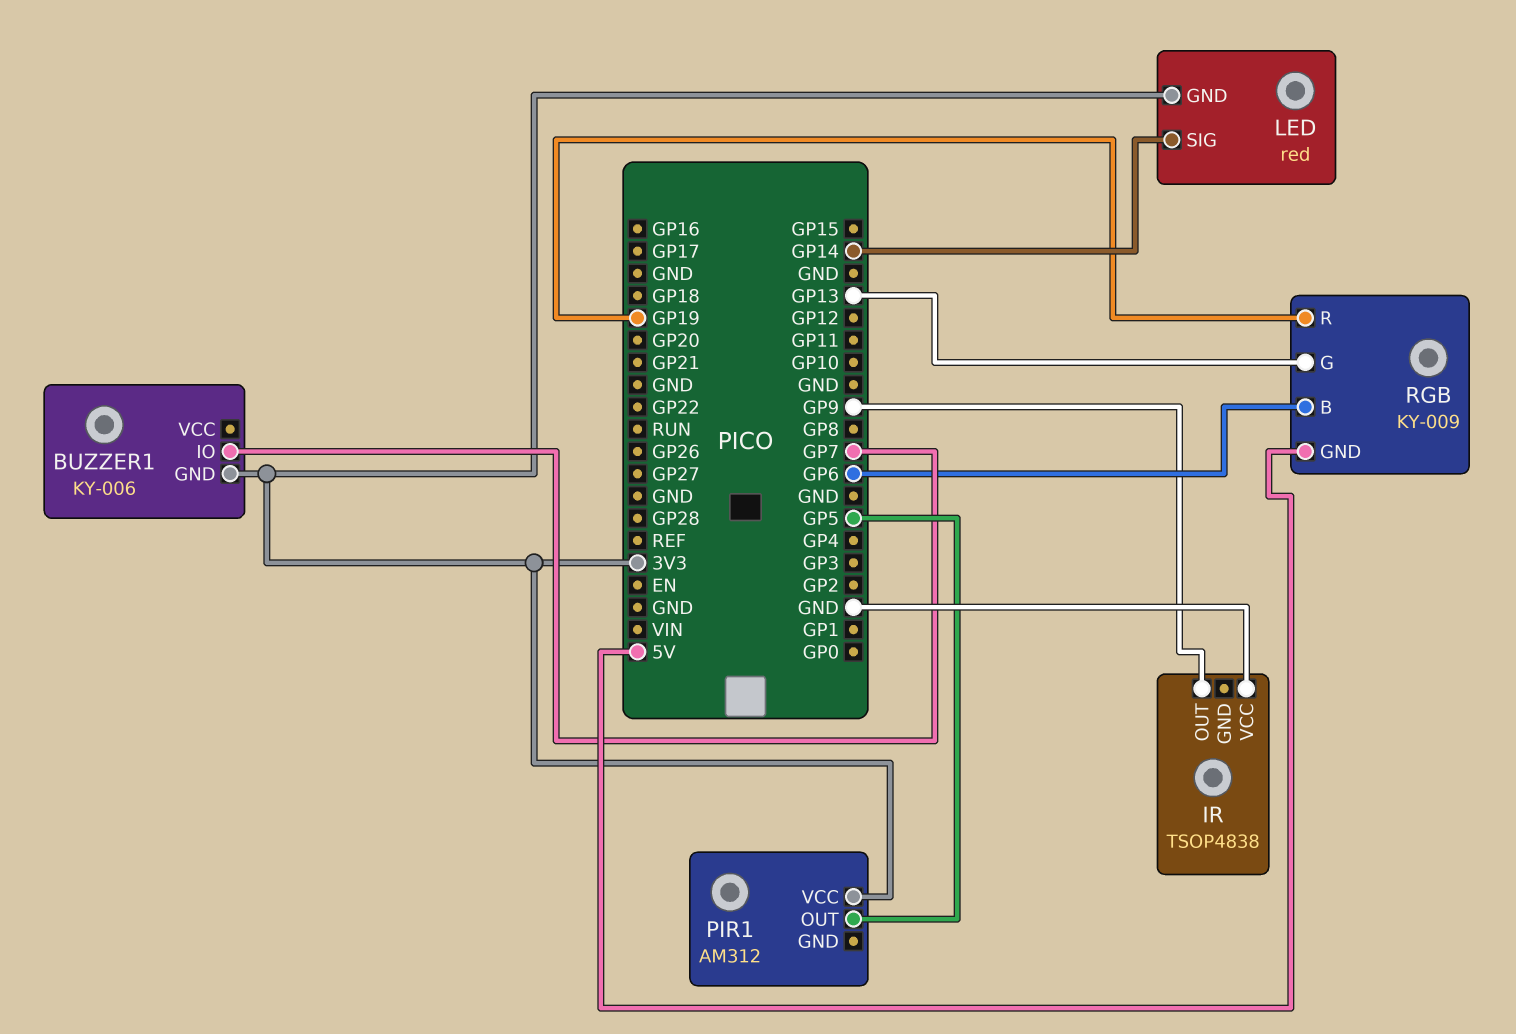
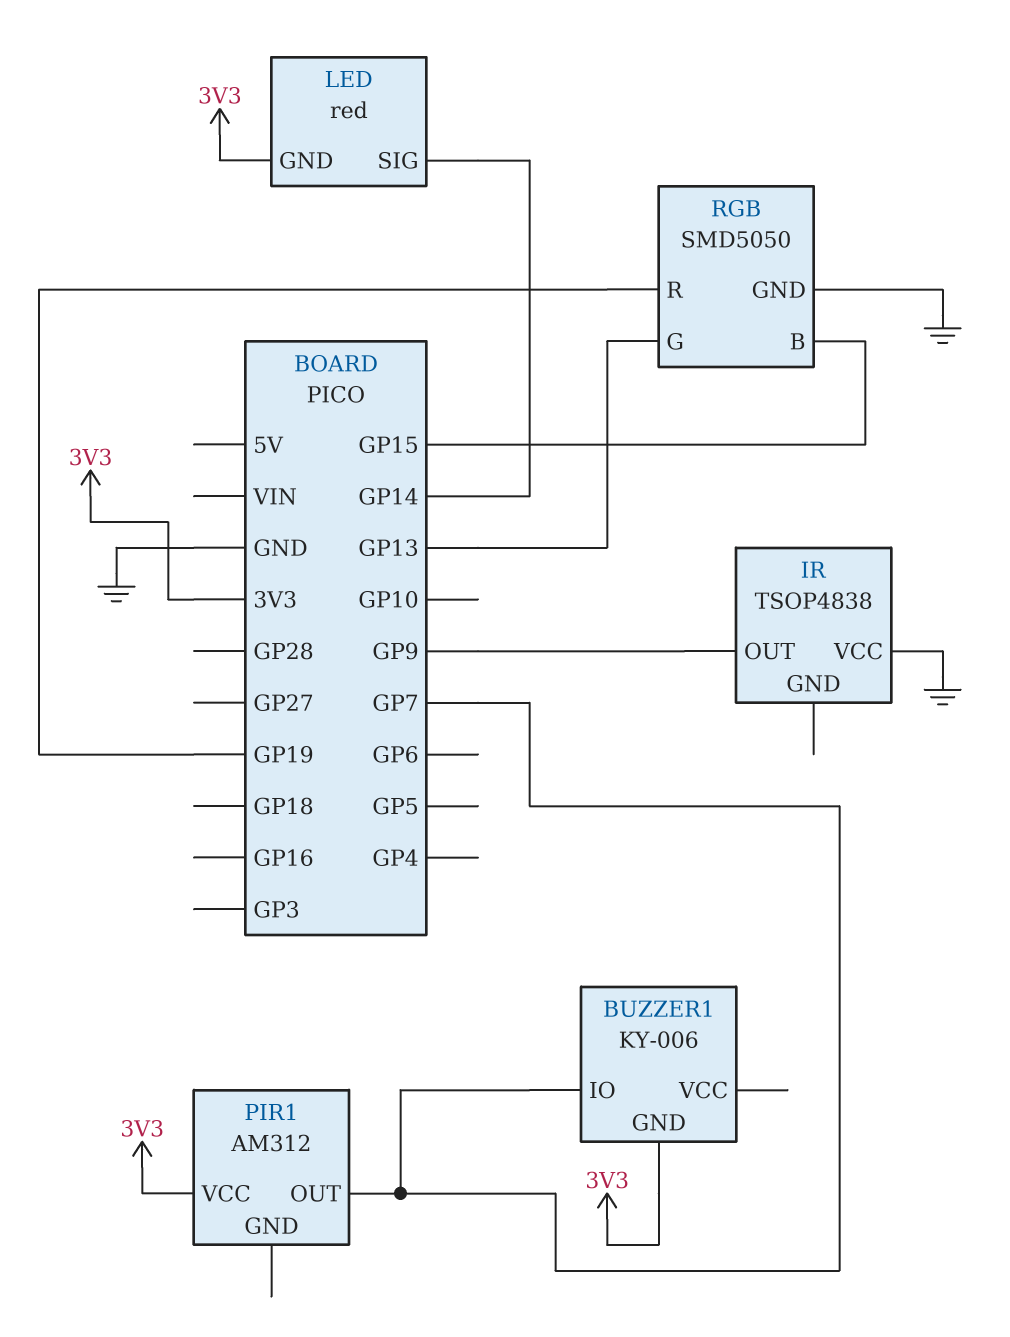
PIR1 pin OUT: GP5 -> GP7
RGB: KY-009 -> SMD5050
RGB pin B: GP6 -> GP15
RGB pin GND: 5V -> GND

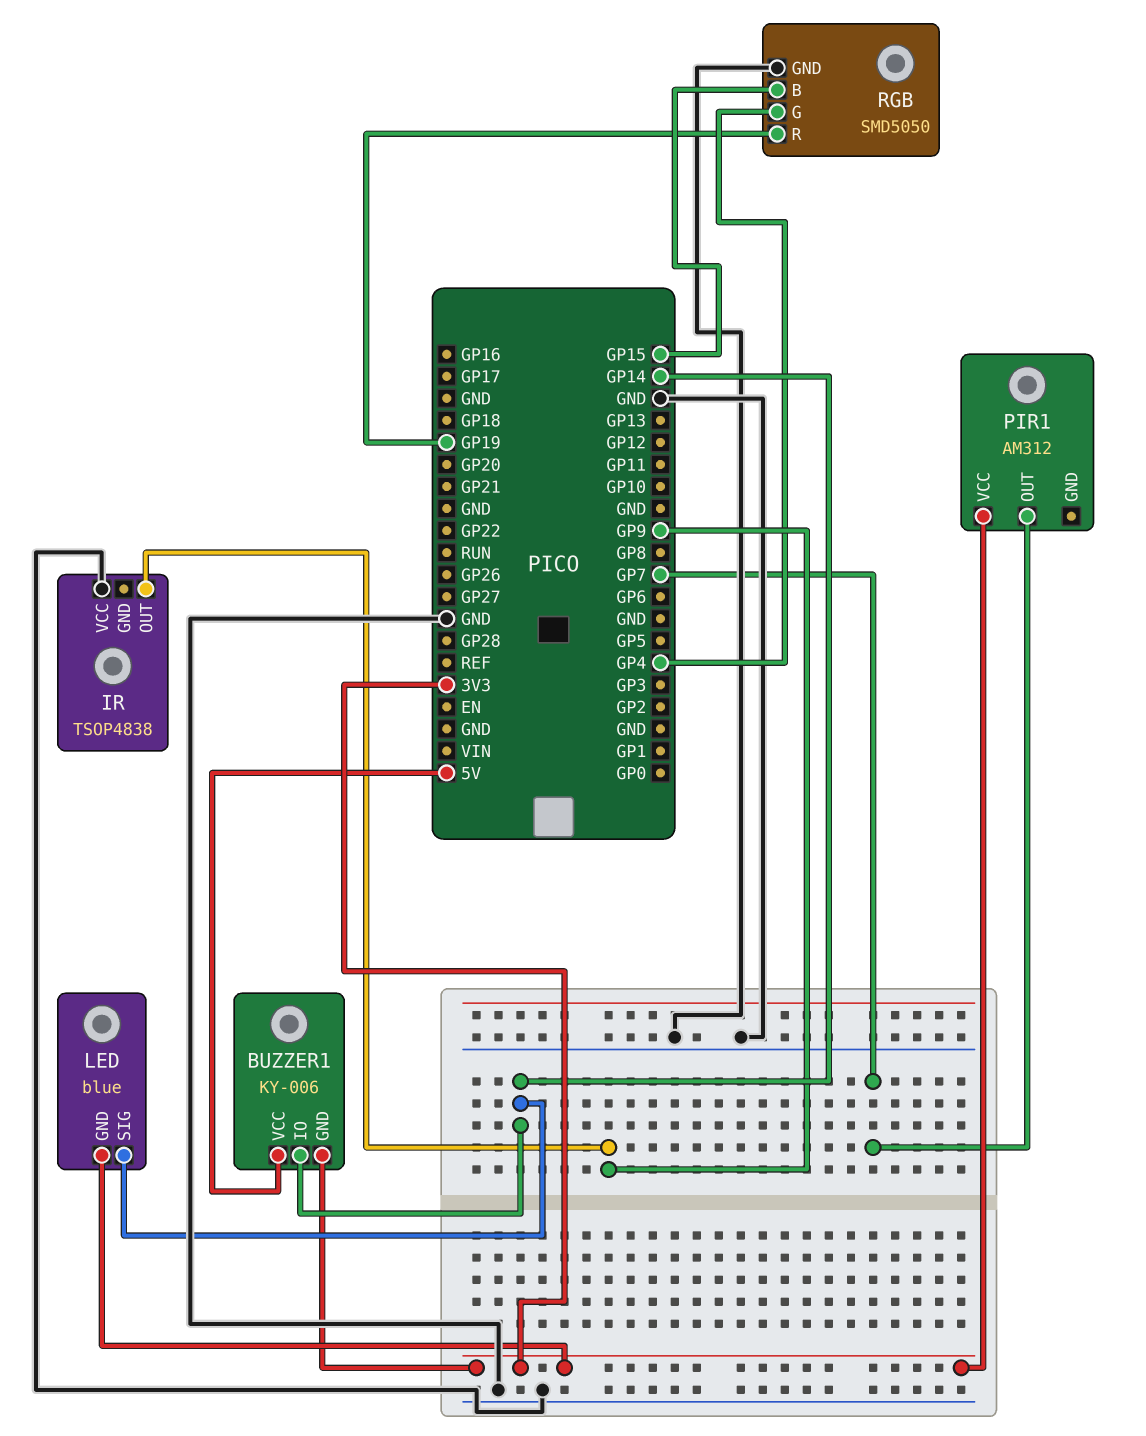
BUZZER1 pin IO: GP7 -> GP14
BUZZER1 pin VCC: none -> 5V
LED: red -> blue
RGB pin G: GP13 -> GP4

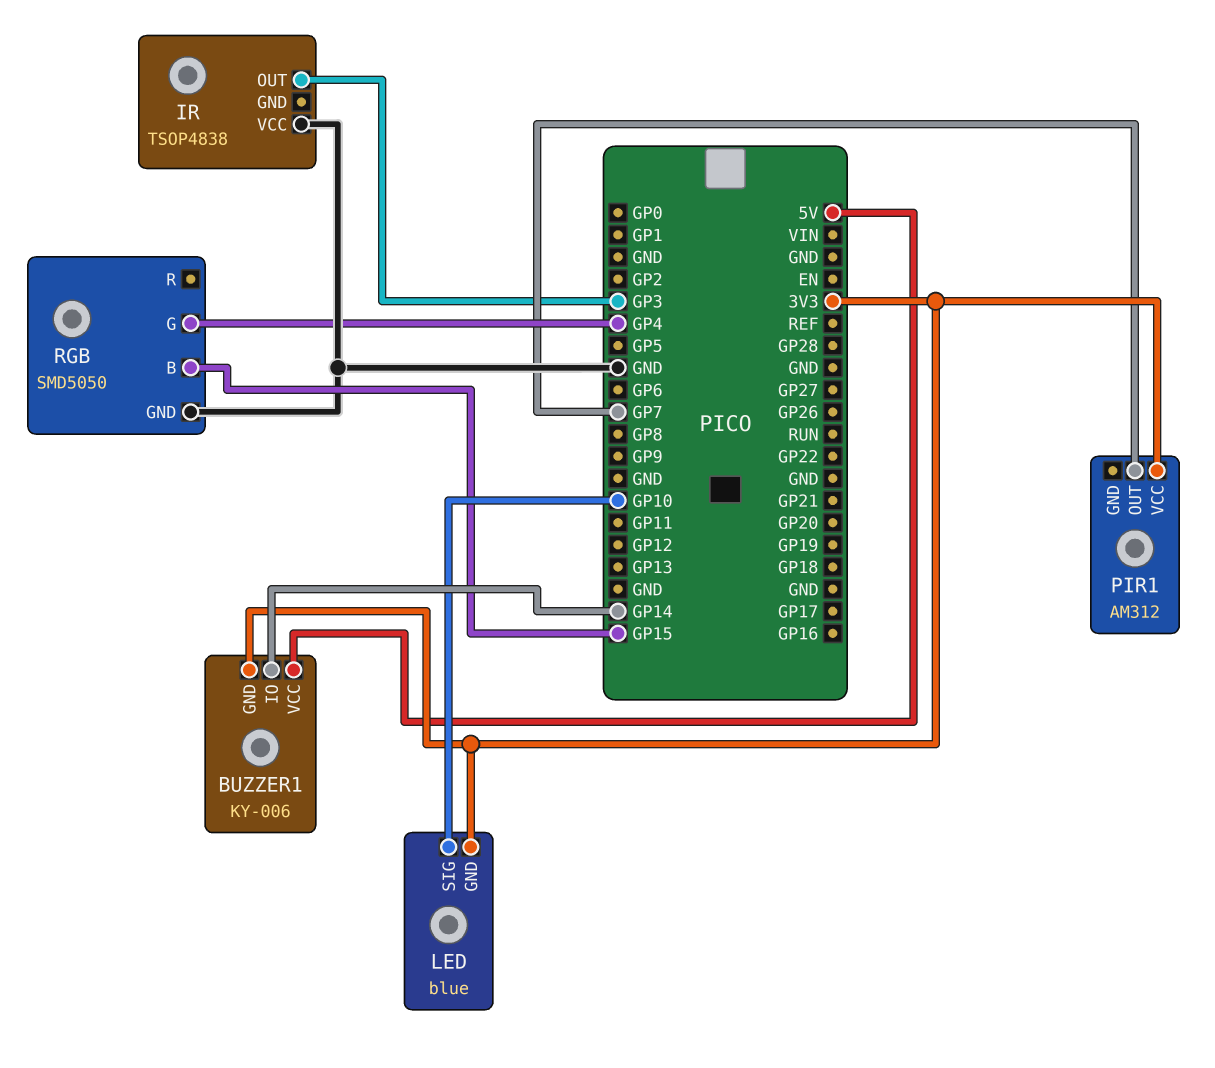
IR pin OUT: GP9 -> GP3
LED pin SIG: GP14 -> GP10
RGB pin R: GP19 -> none

